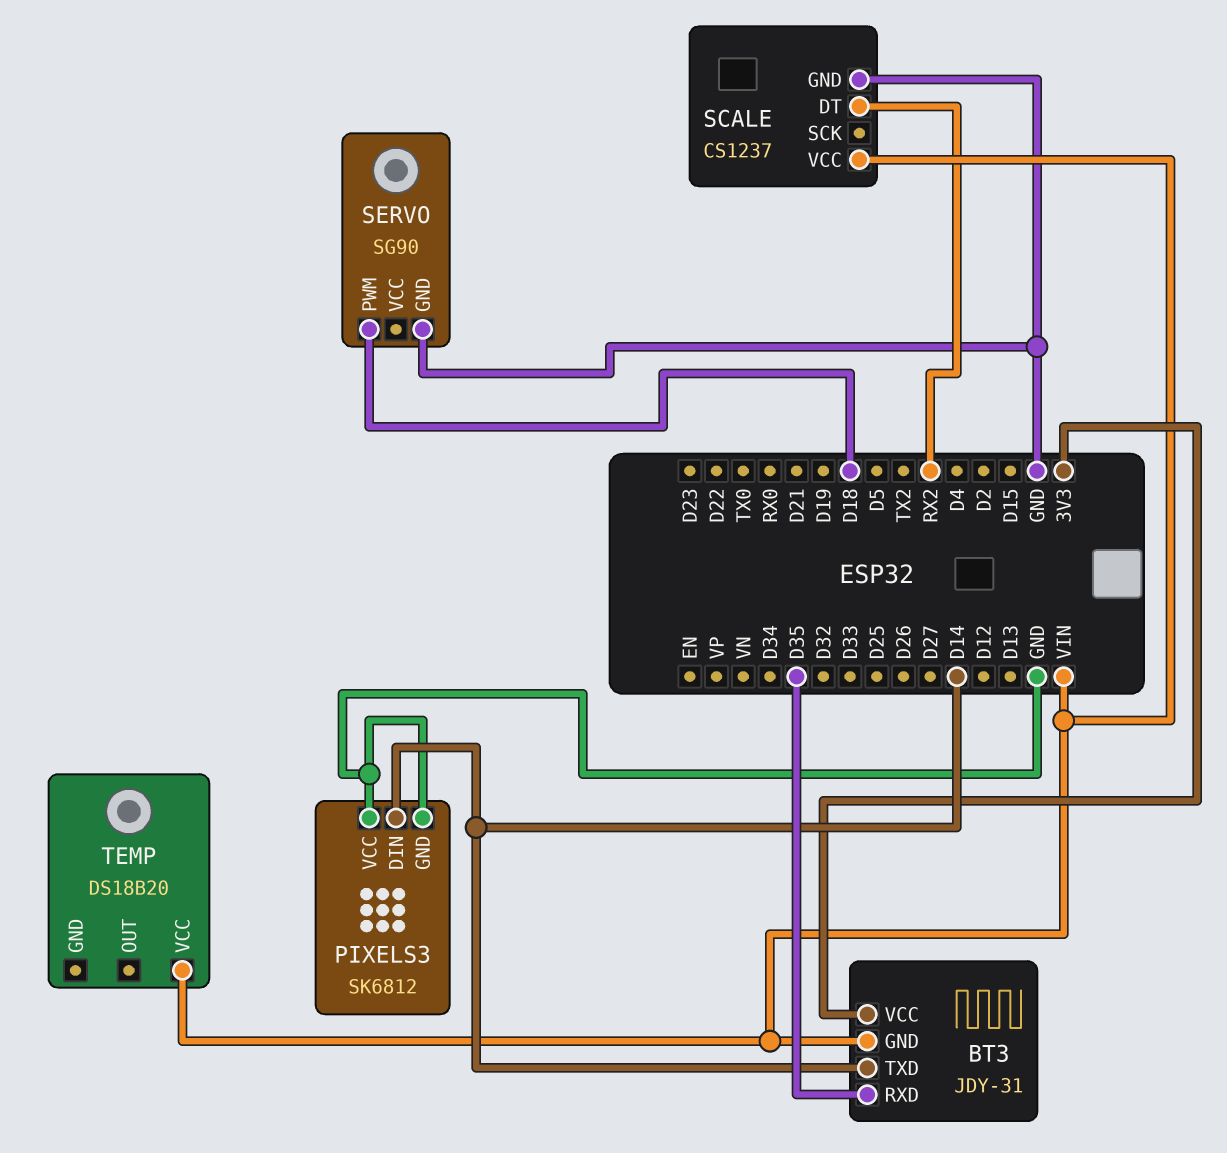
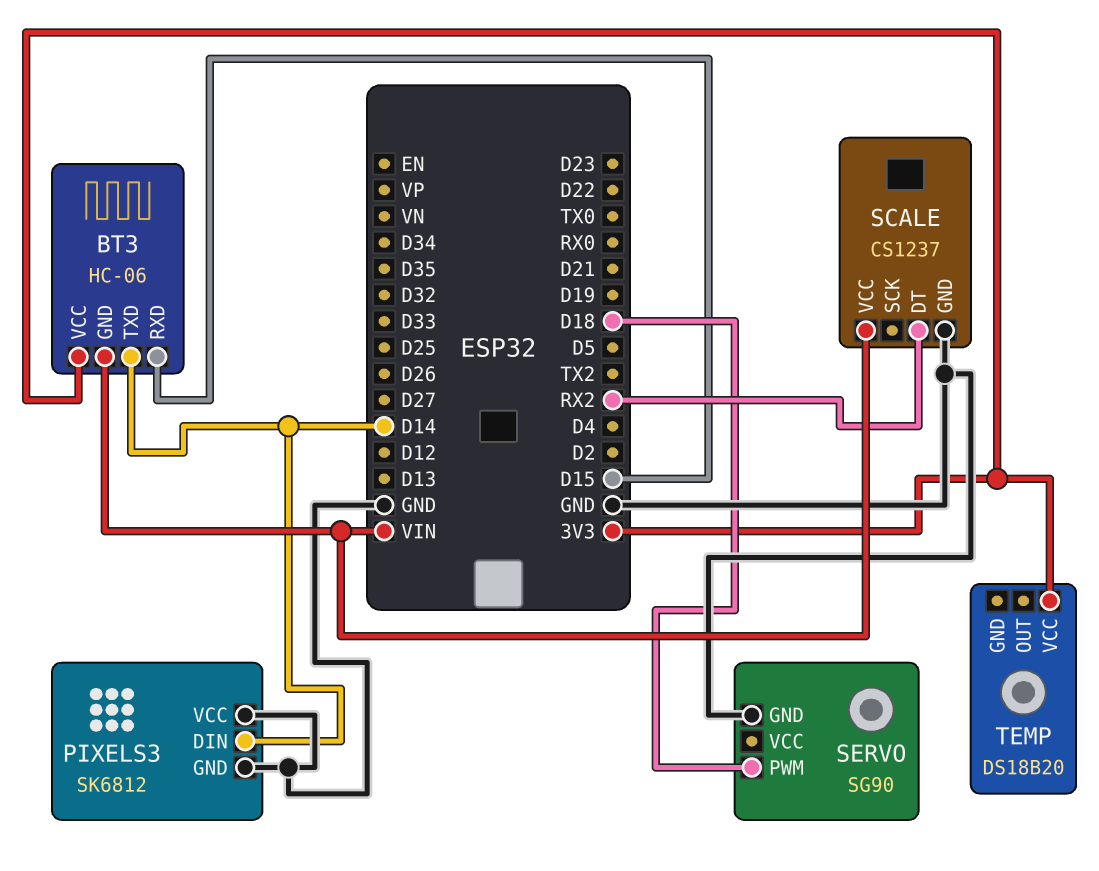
BT3: JDY-31 -> HC-06
BT3 pin RXD: D35 -> D15
TEMP pin VCC: VIN -> 3V3

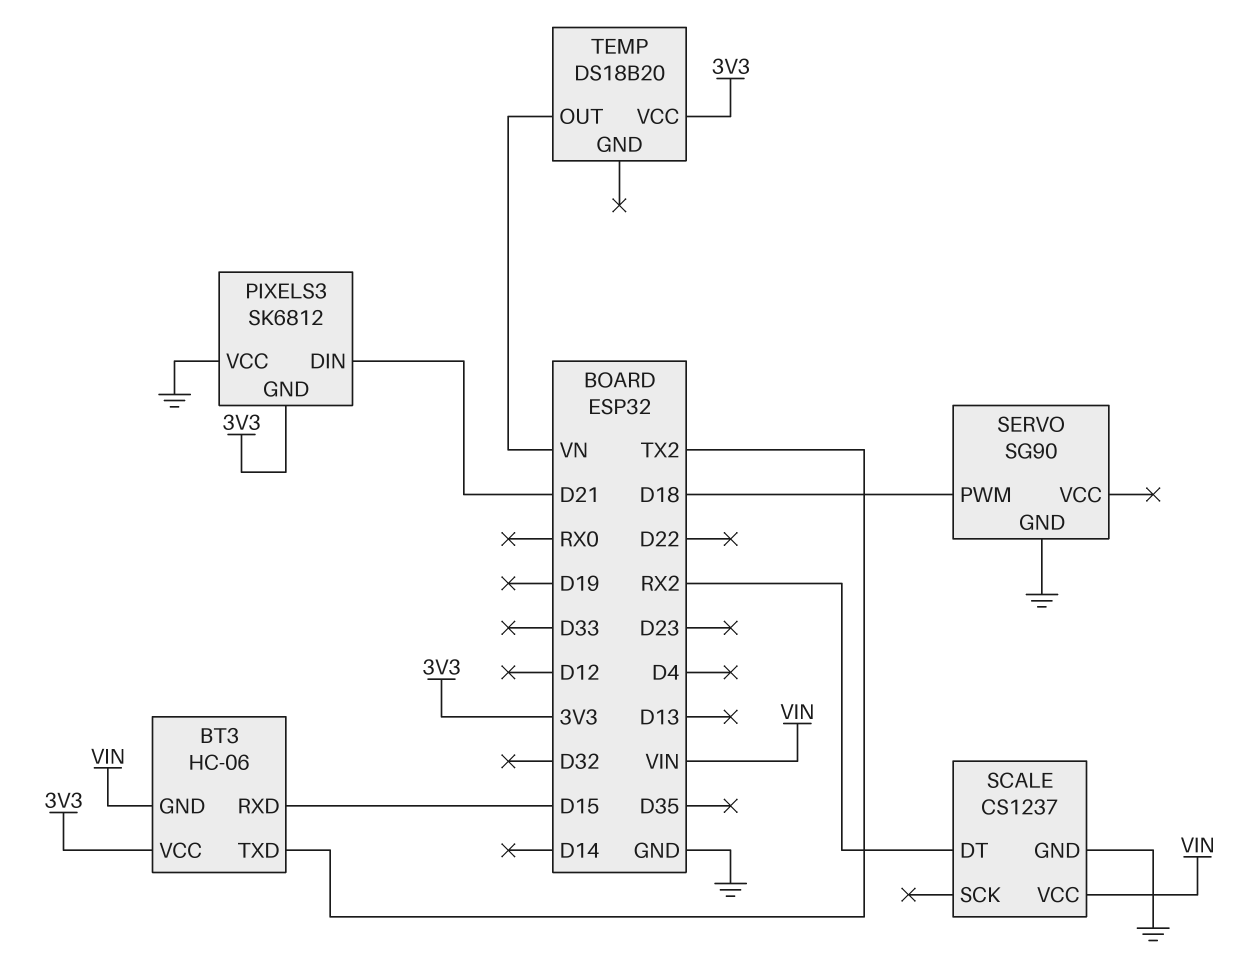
BT3 pin TXD: D14 -> TX2
PIXELS3 pin DIN: D14 -> D21
PIXELS3 pin GND: GND -> 3V3
TEMP pin OUT: none -> VN

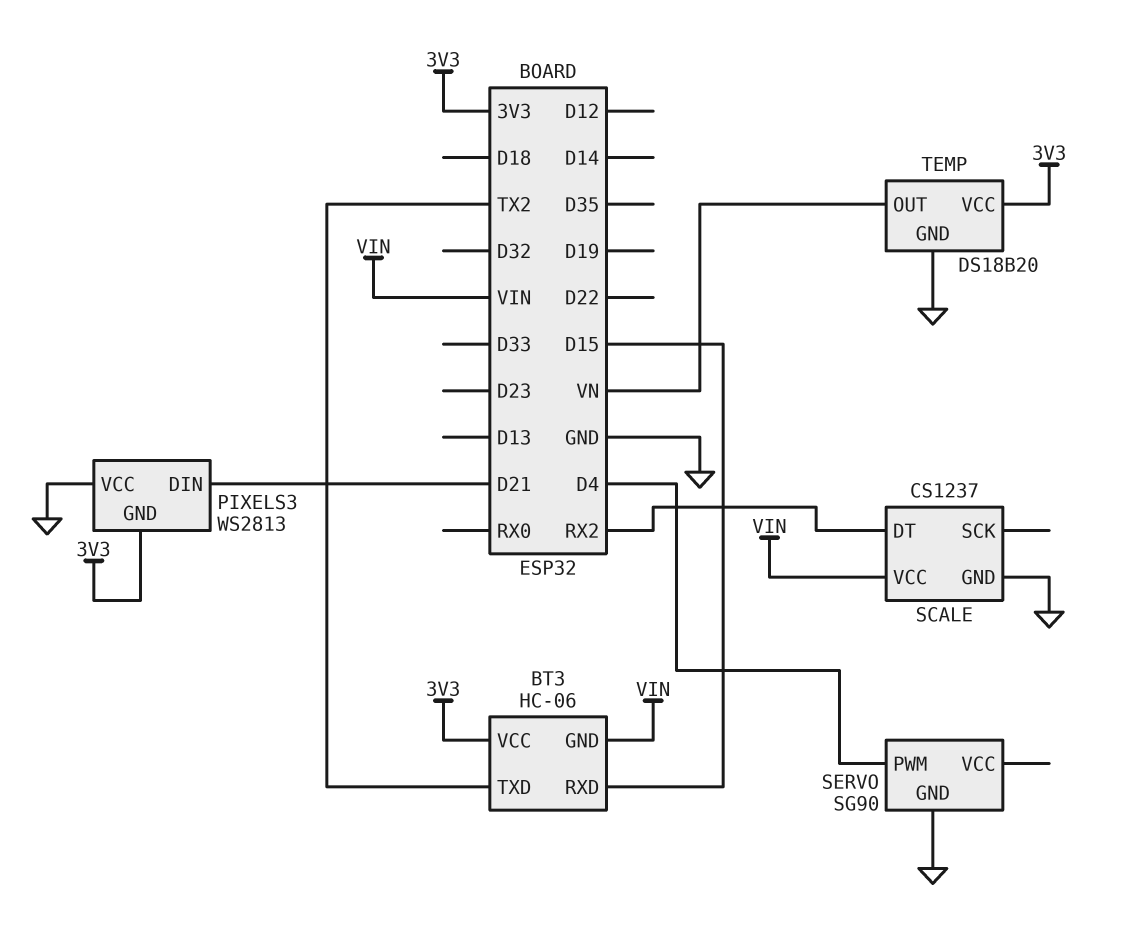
PIXELS3: SK6812 -> WS2813
SERVO pin PWM: D18 -> D4
TEMP pin GND: none -> GND

